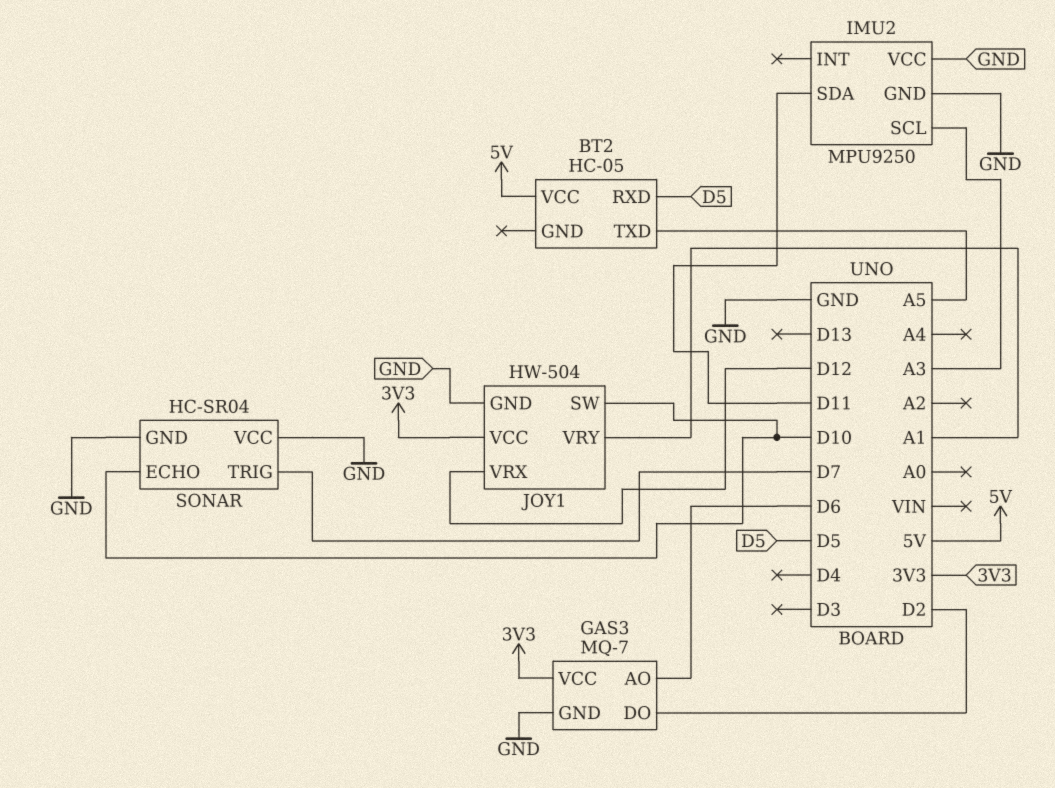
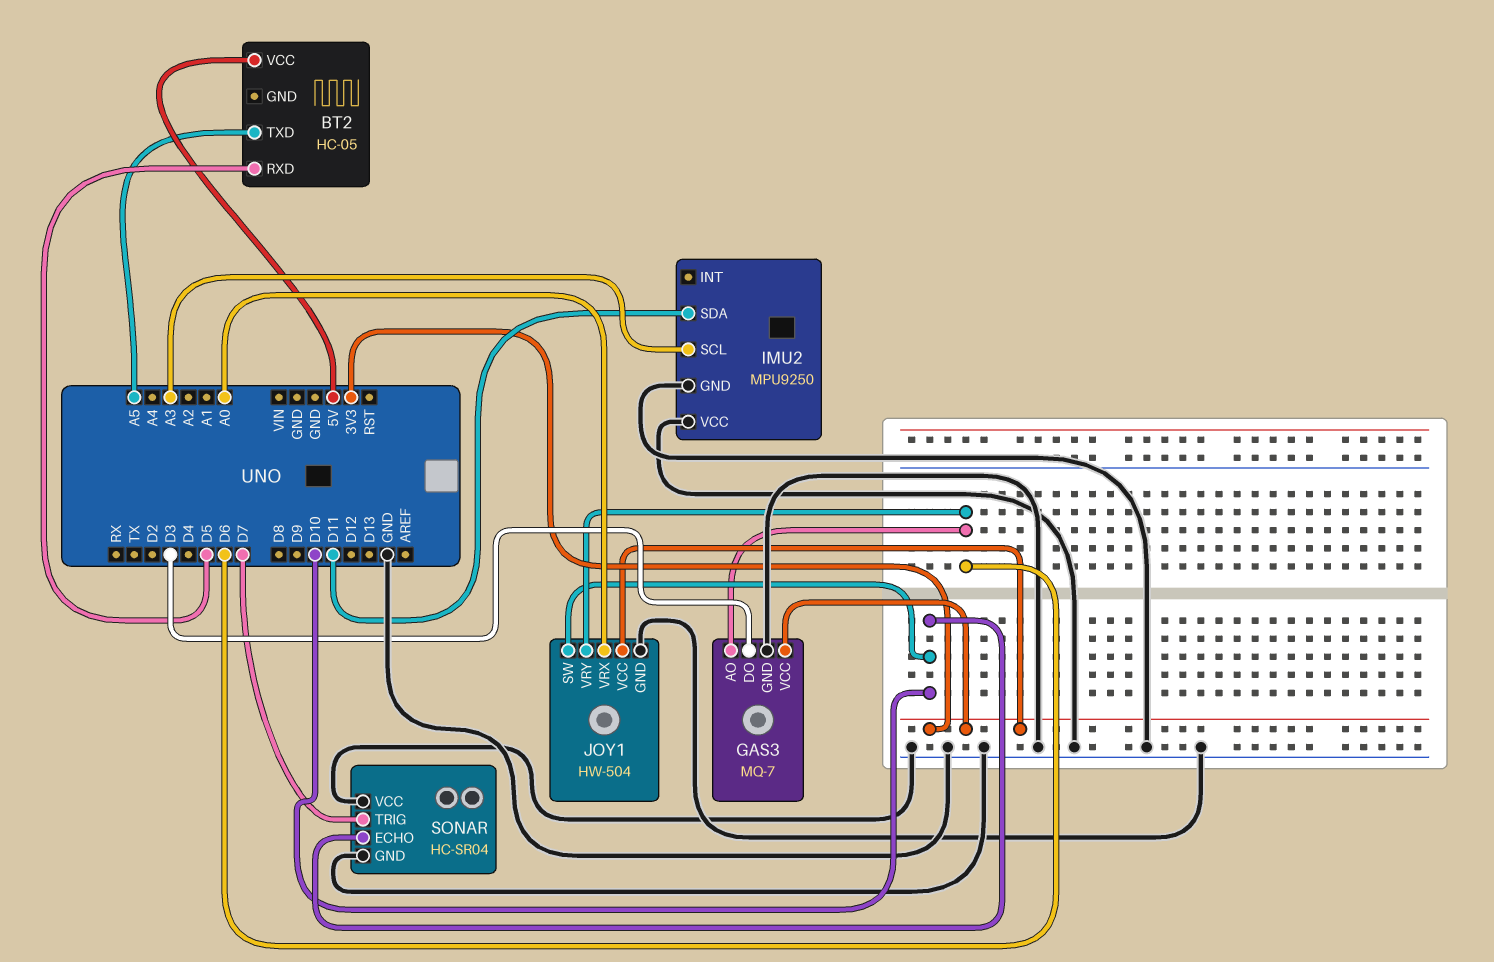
GAS3 pin DO: D2 -> D3
JOY1 pin VRX: D12 -> A0
JOY1 pin VRY: A1 -> D6

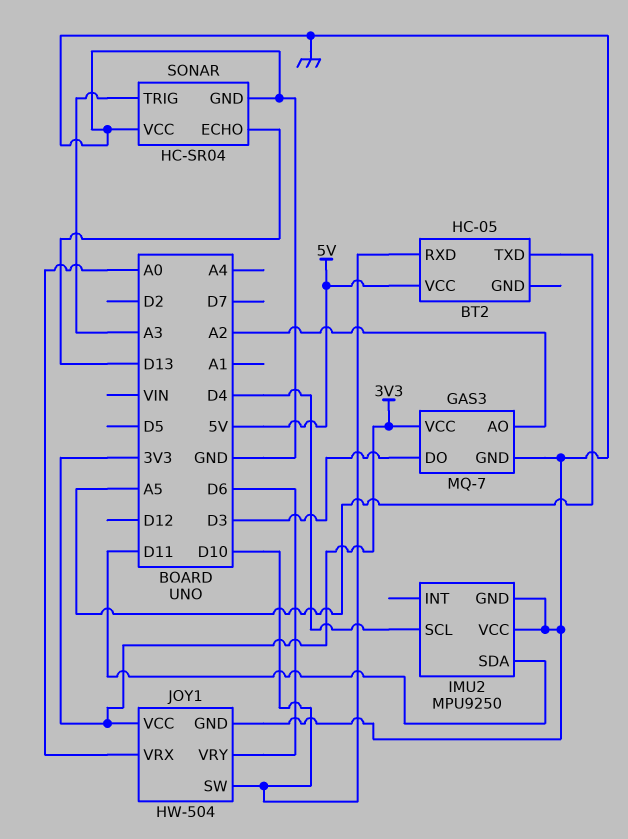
BT2 pin RXD: D5 -> D10
GAS3 pin AO: D6 -> A2
IMU2 pin SCL: A3 -> D4
SONAR pin ECHO: D10 -> D13
SONAR pin TRIG: D7 -> A3

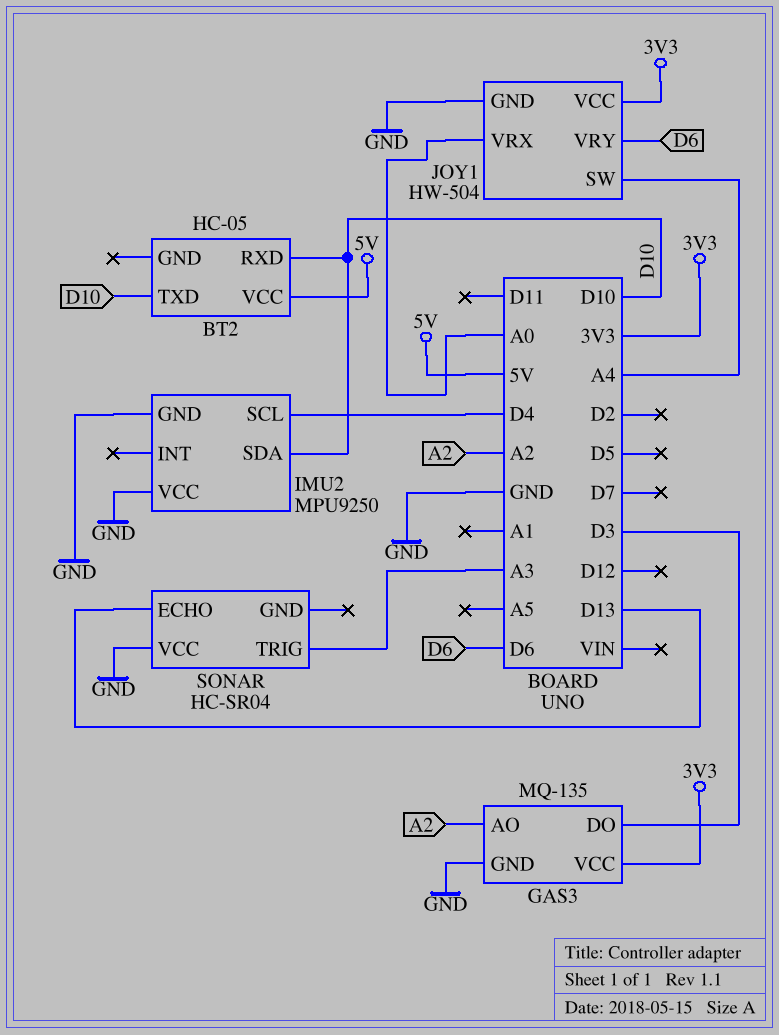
BT2 pin TXD: A5 -> D10
GAS3: MQ-7 -> MQ-135
IMU2 pin SDA: D11 -> D10
JOY1 pin SW: D10 -> A4
SONAR pin GND: GND -> none

